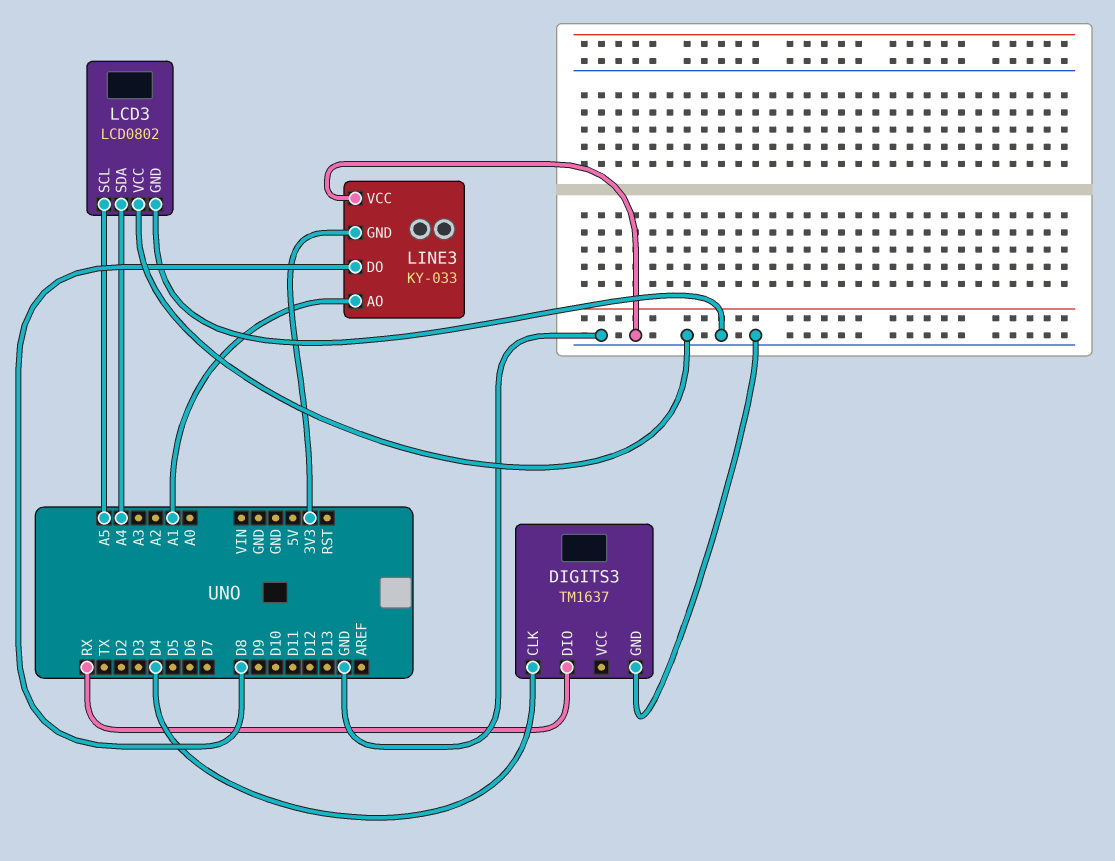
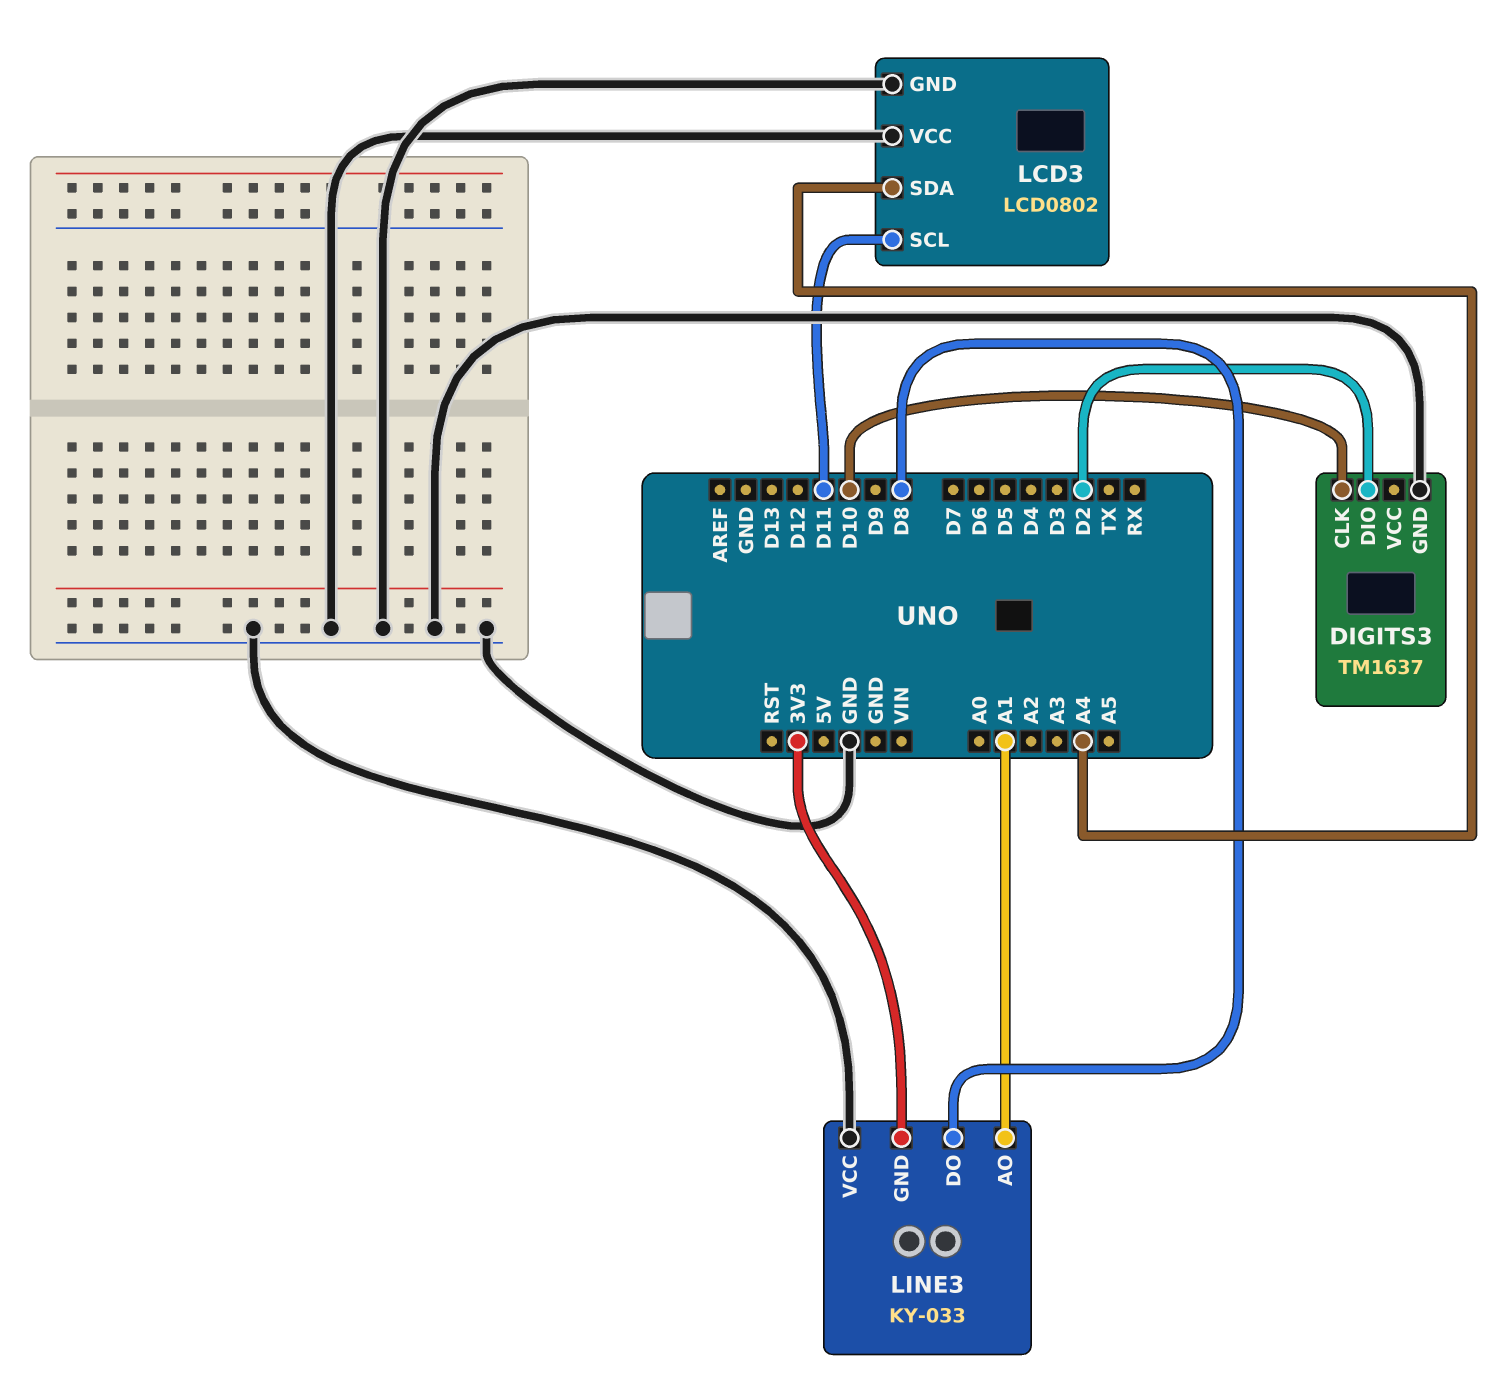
DIGITS3 pin CLK: D4 -> D10
DIGITS3 pin DIO: RX -> D2
LCD3 pin SCL: A5 -> D11

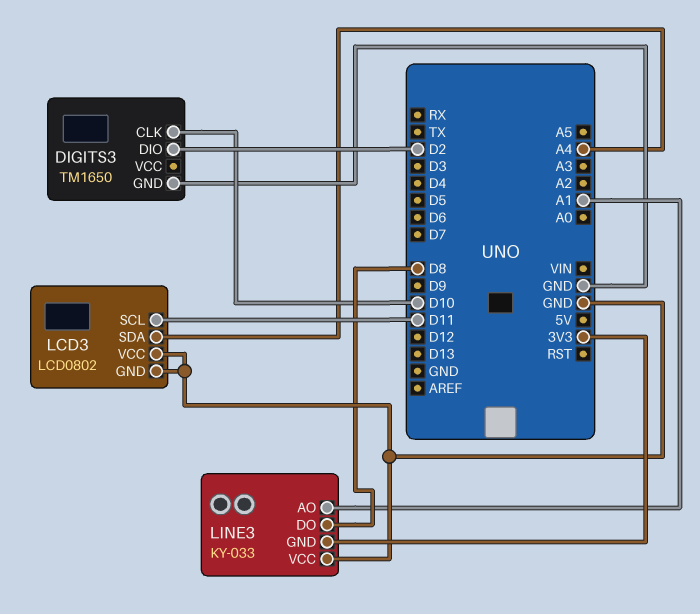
DIGITS3: TM1637 -> TM1650

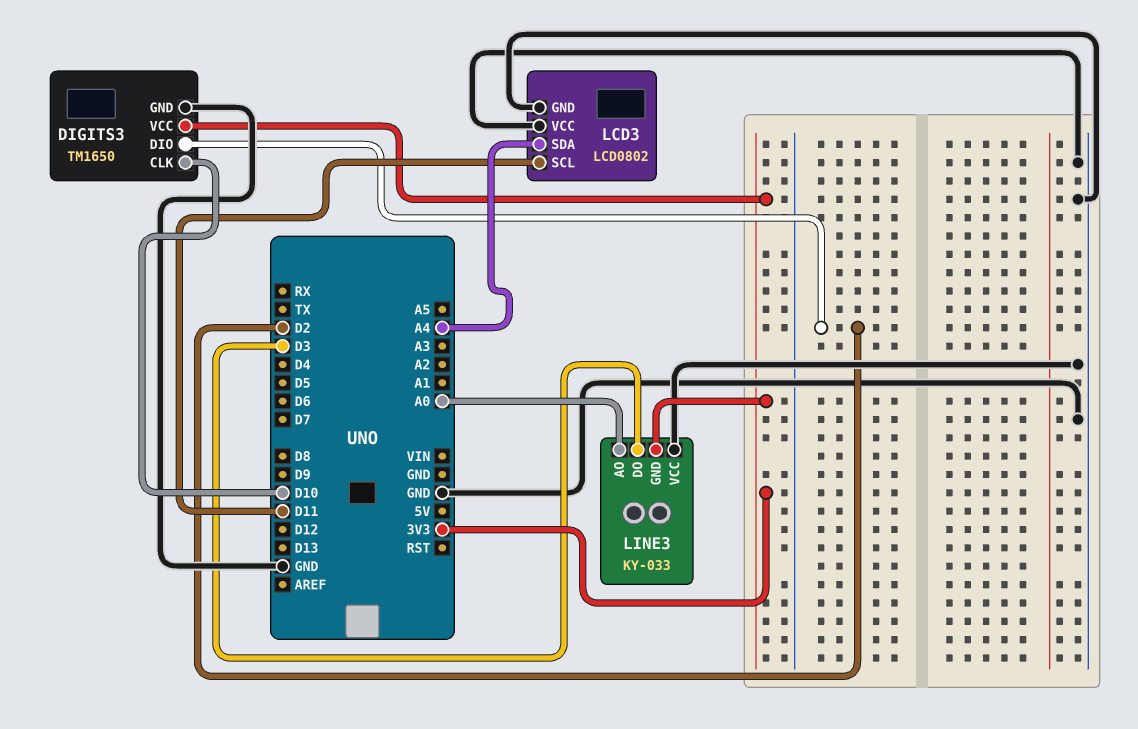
DIGITS3 pin VCC: none -> 3V3
LINE3 pin AO: A1 -> A0
LINE3 pin DO: D8 -> D3

